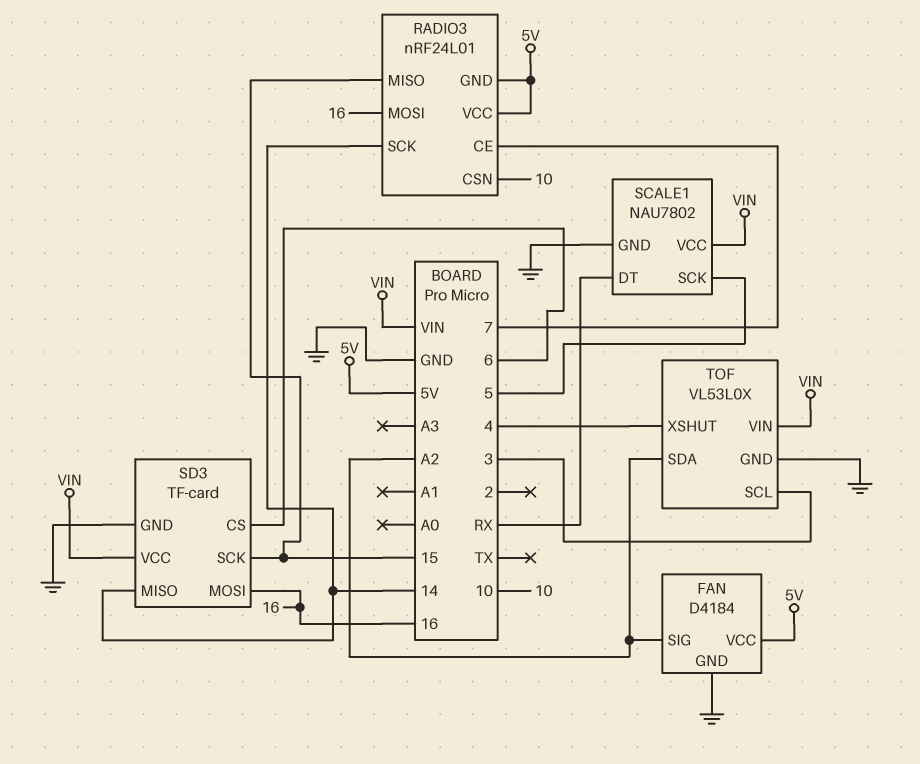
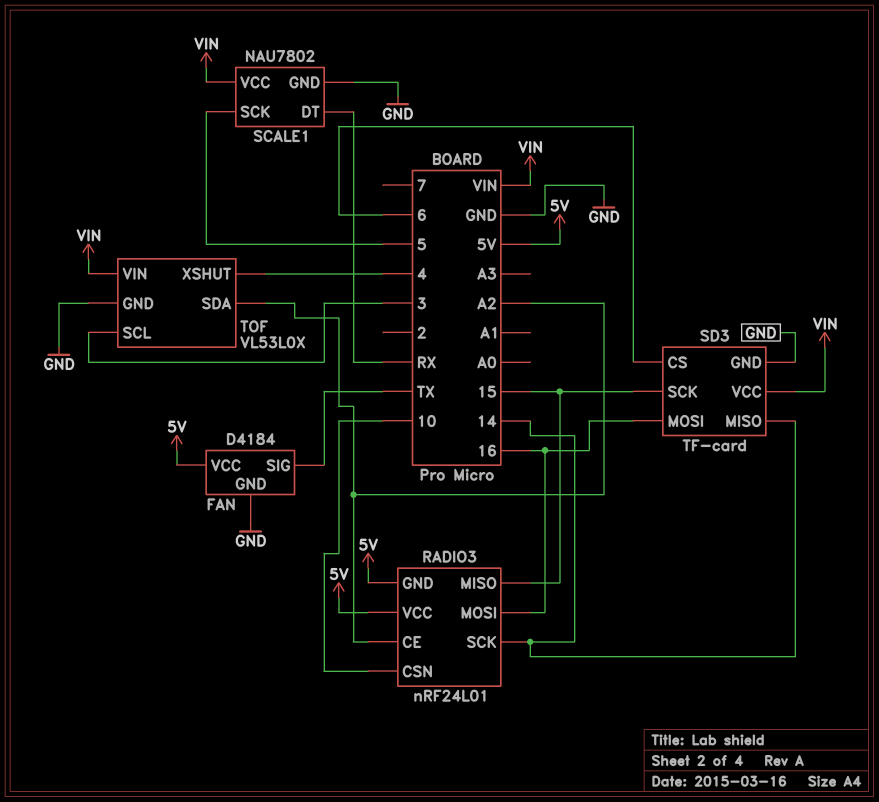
FAN pin SIG: A2 -> TX
RADIO3 pin CE: 7 -> A2

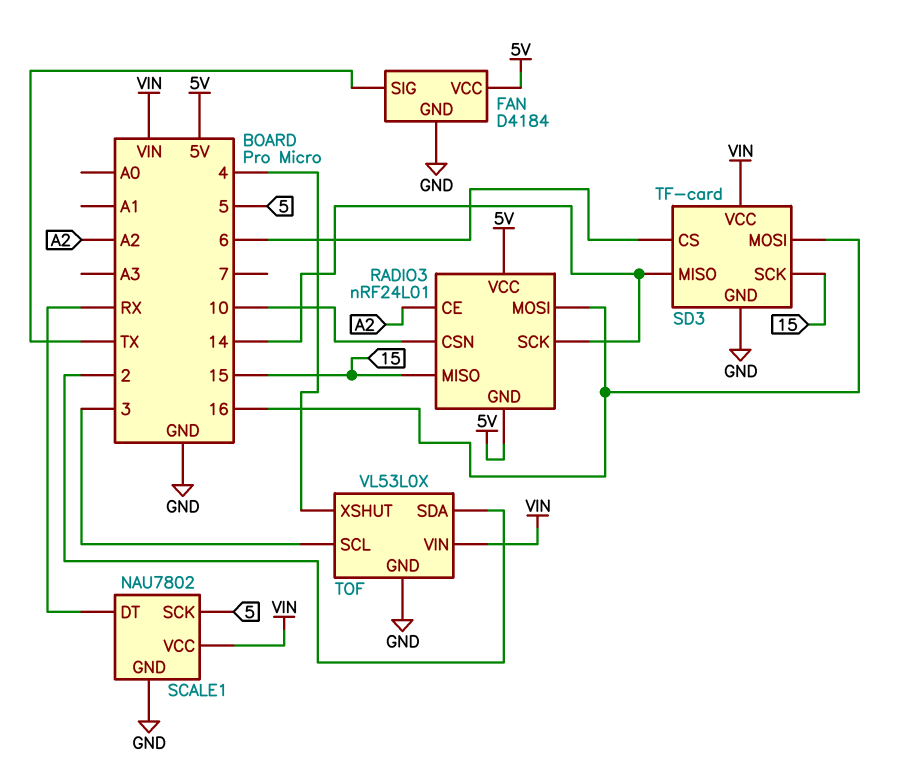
TOF pin SDA: A2 -> 2

